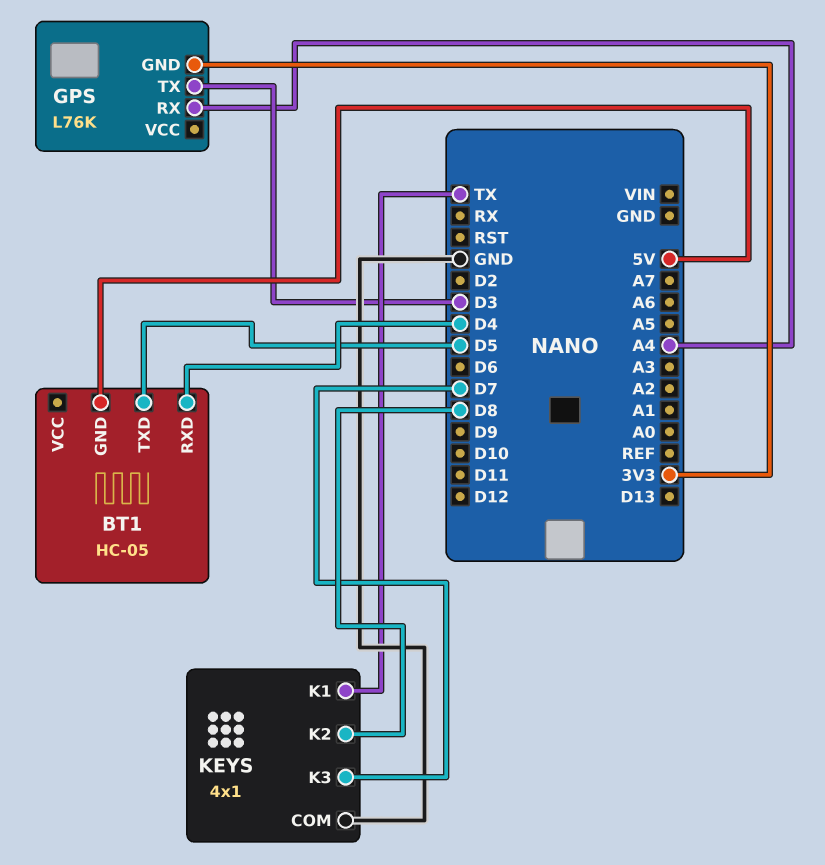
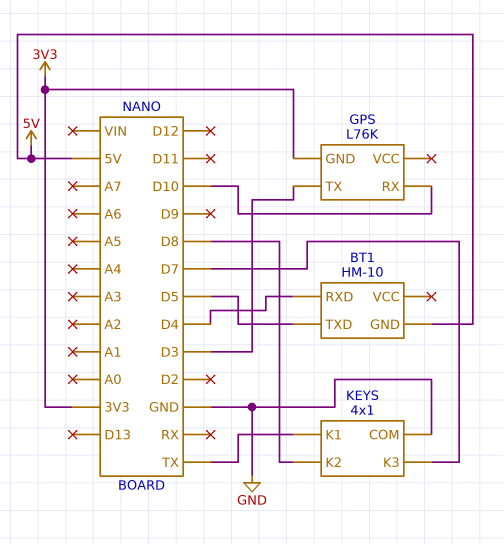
BT1: HC-05 -> HM-10
GPS pin RX: A4 -> D10

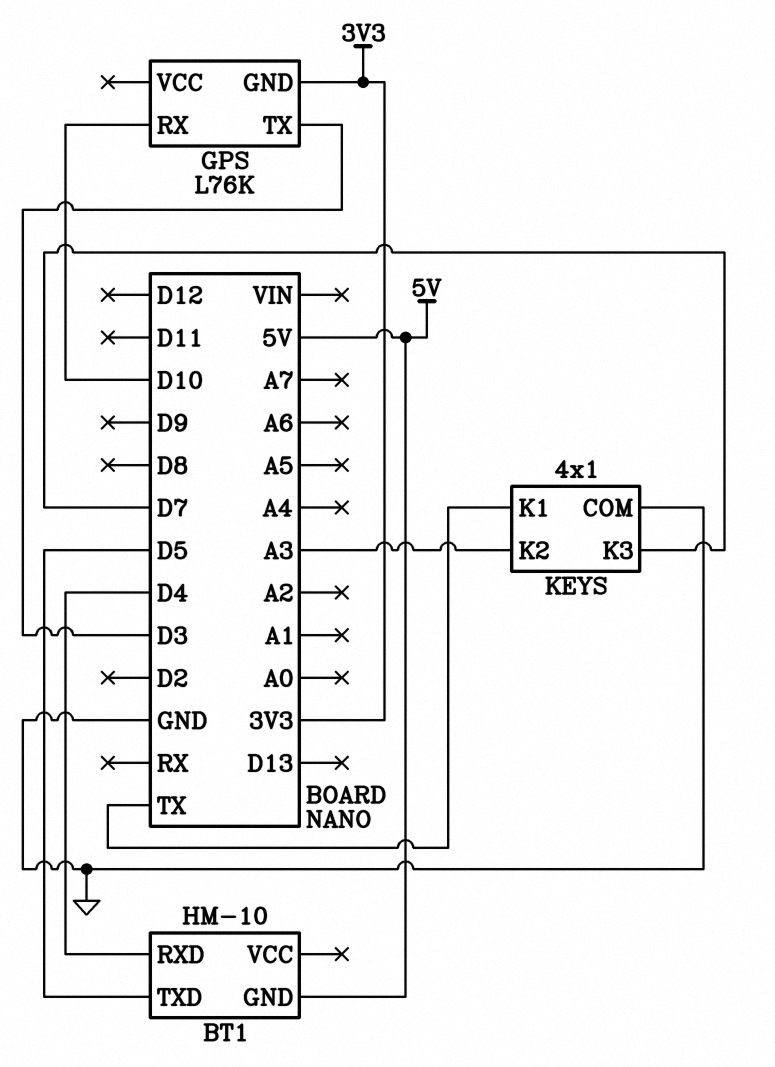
KEYS pin K2: D8 -> A3

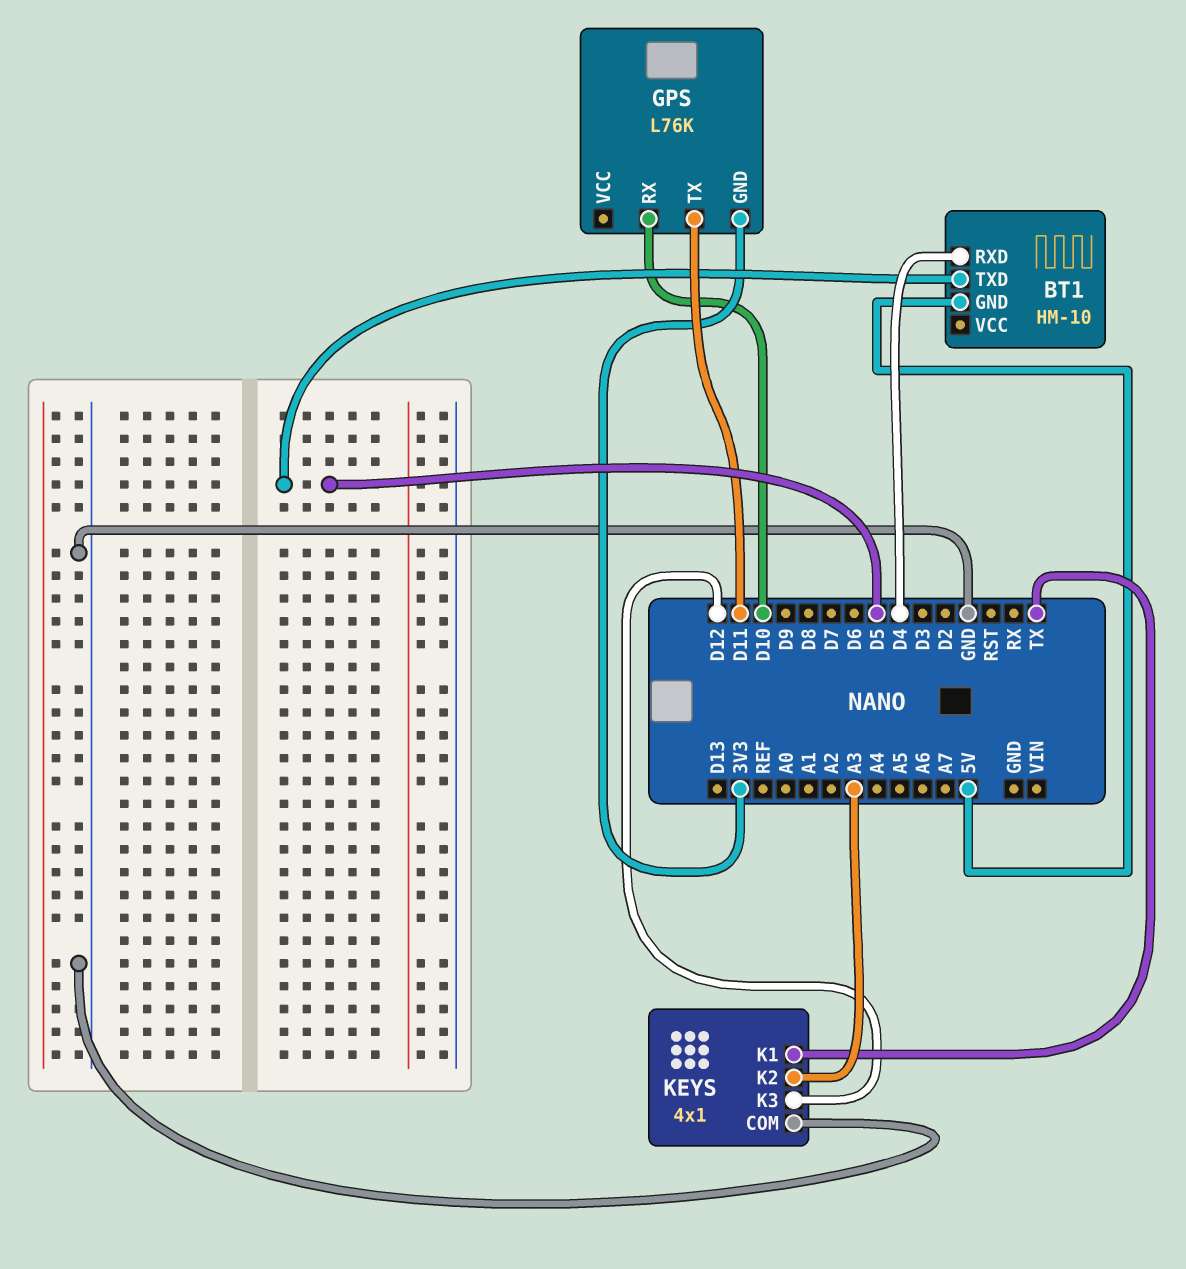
GPS pin TX: D3 -> D11
KEYS pin K3: D7 -> D12

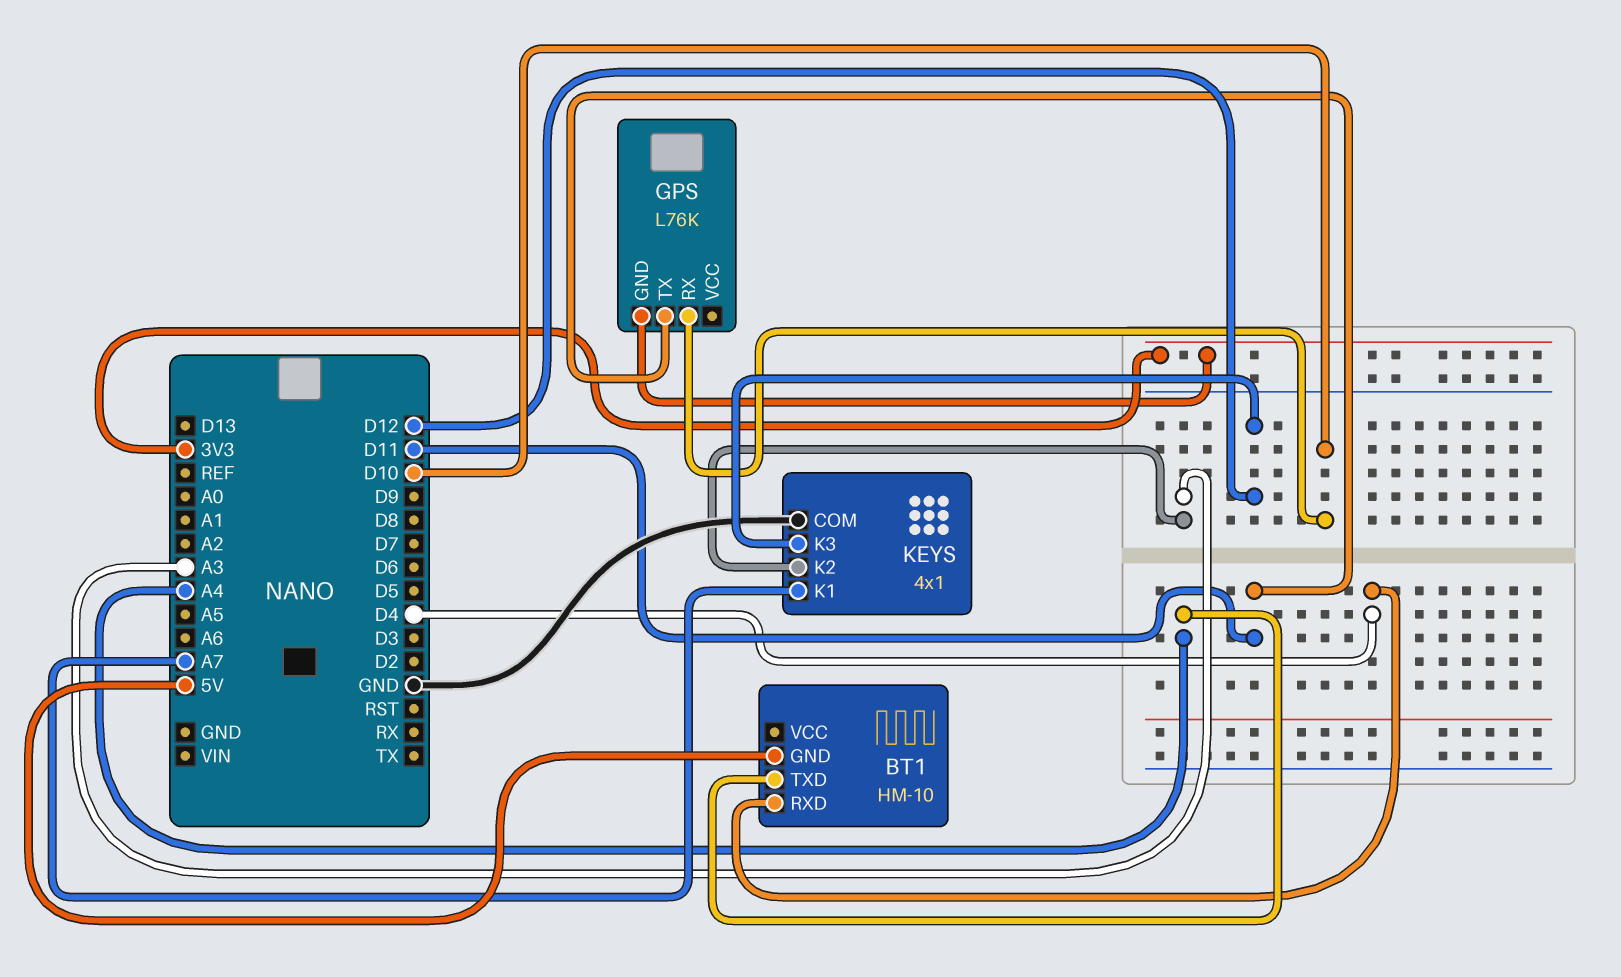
BT1 pin TXD: D5 -> A4
KEYS pin K1: TX -> A7

